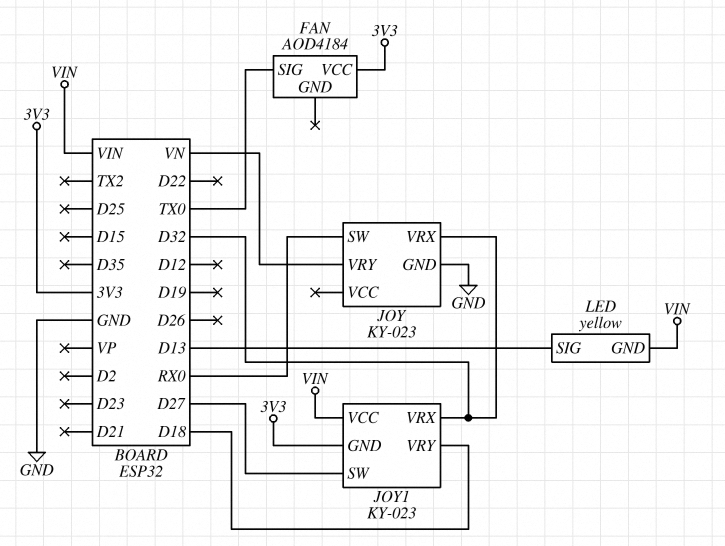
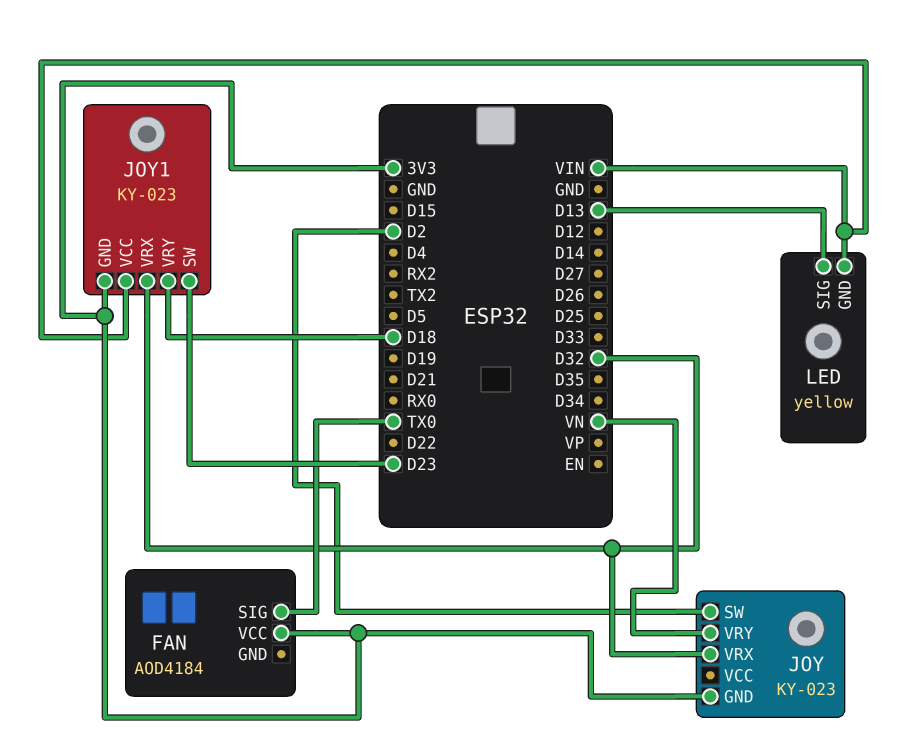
JOY pin GND: GND -> 3V3
JOY pin SW: RX0 -> D2
JOY1 pin SW: D27 -> D23

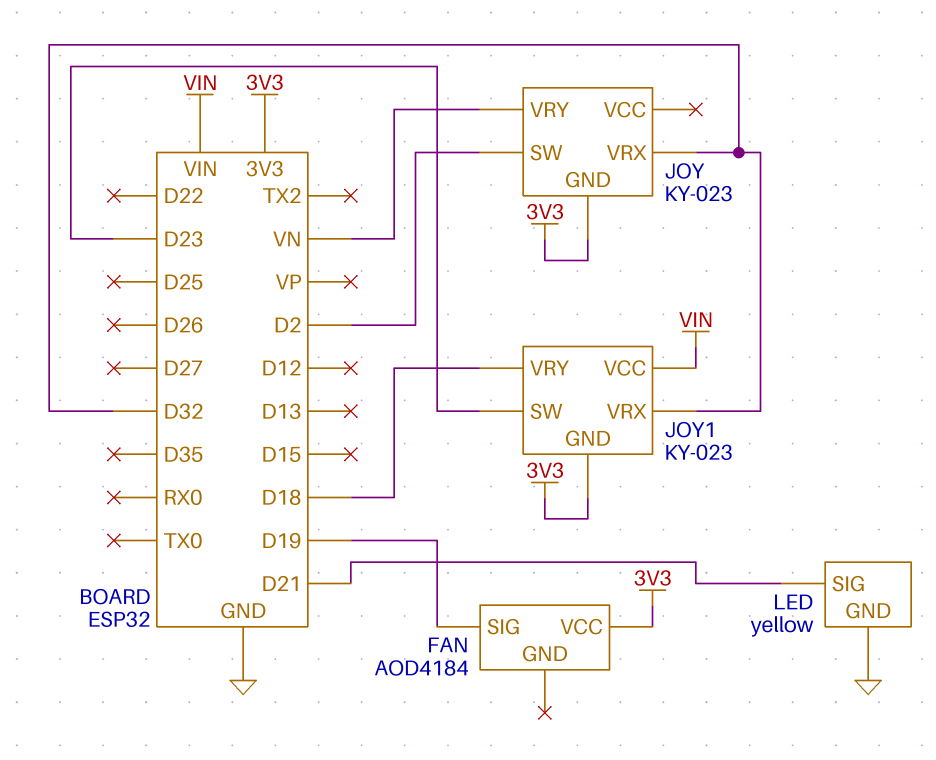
FAN pin SIG: TX0 -> D19
LED pin GND: VIN -> GND
LED pin SIG: D13 -> D21

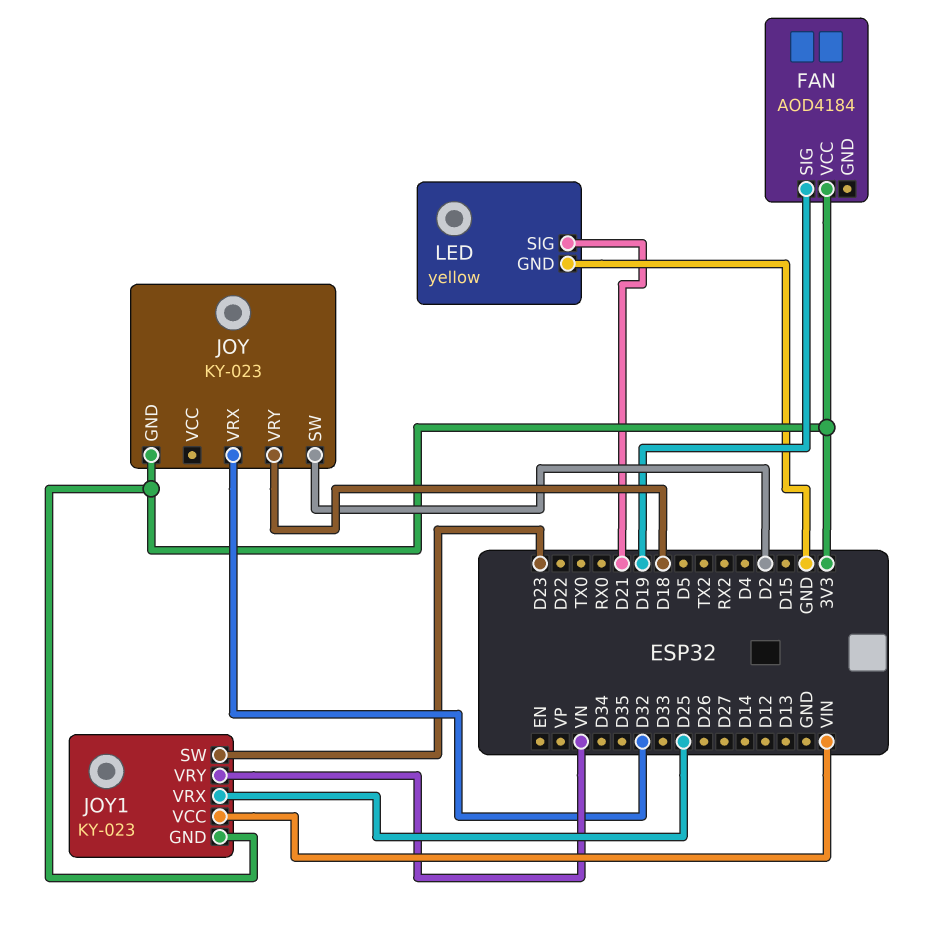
JOY pin VRY: VN -> D18
JOY1 pin VRX: D32 -> D25
JOY1 pin VRY: D18 -> VN

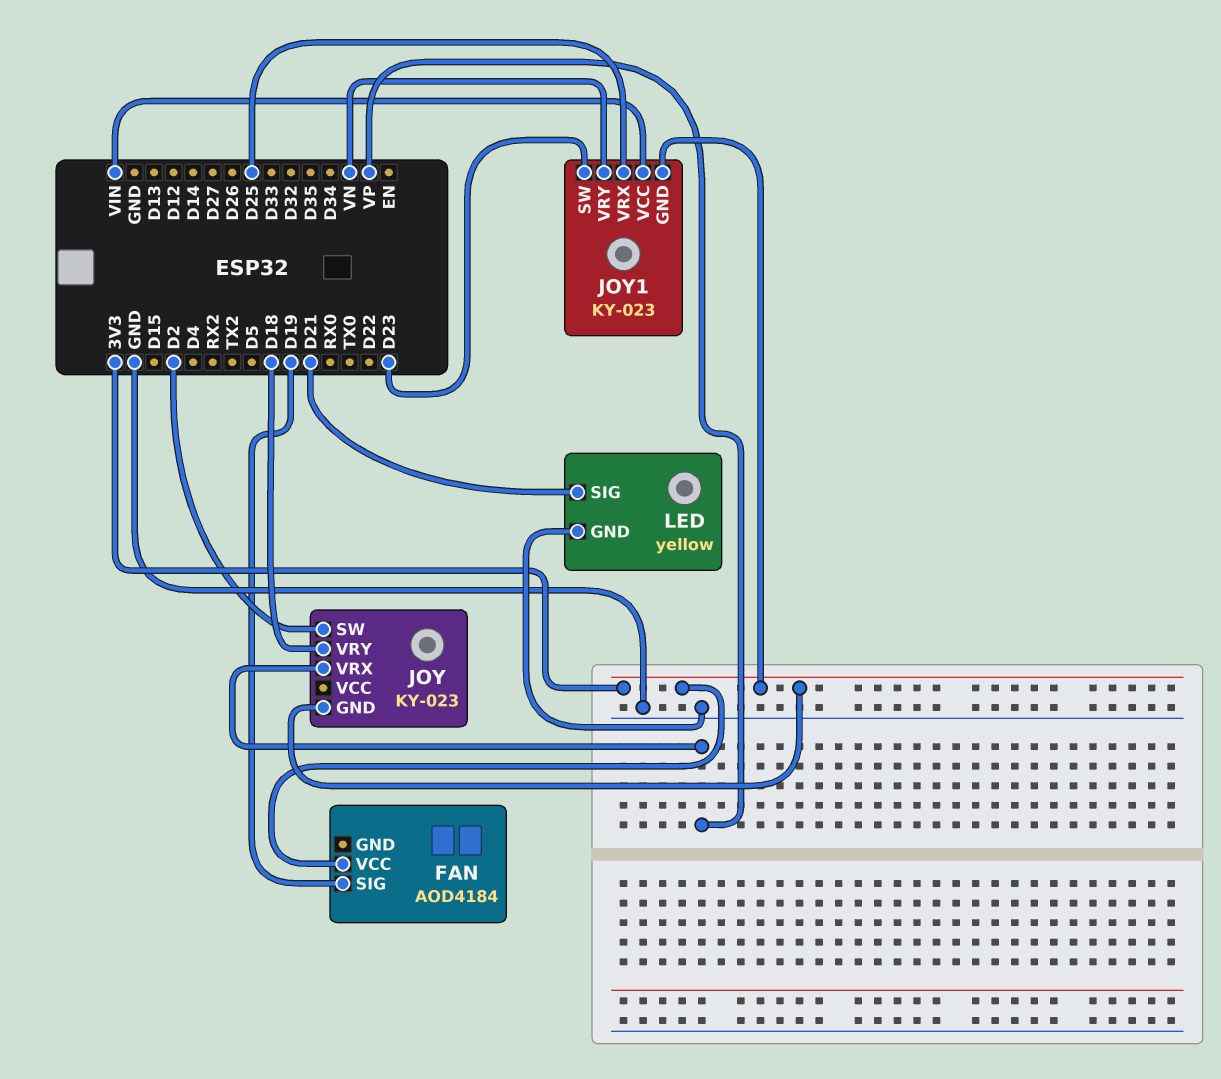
JOY pin VRX: D32 -> VP

